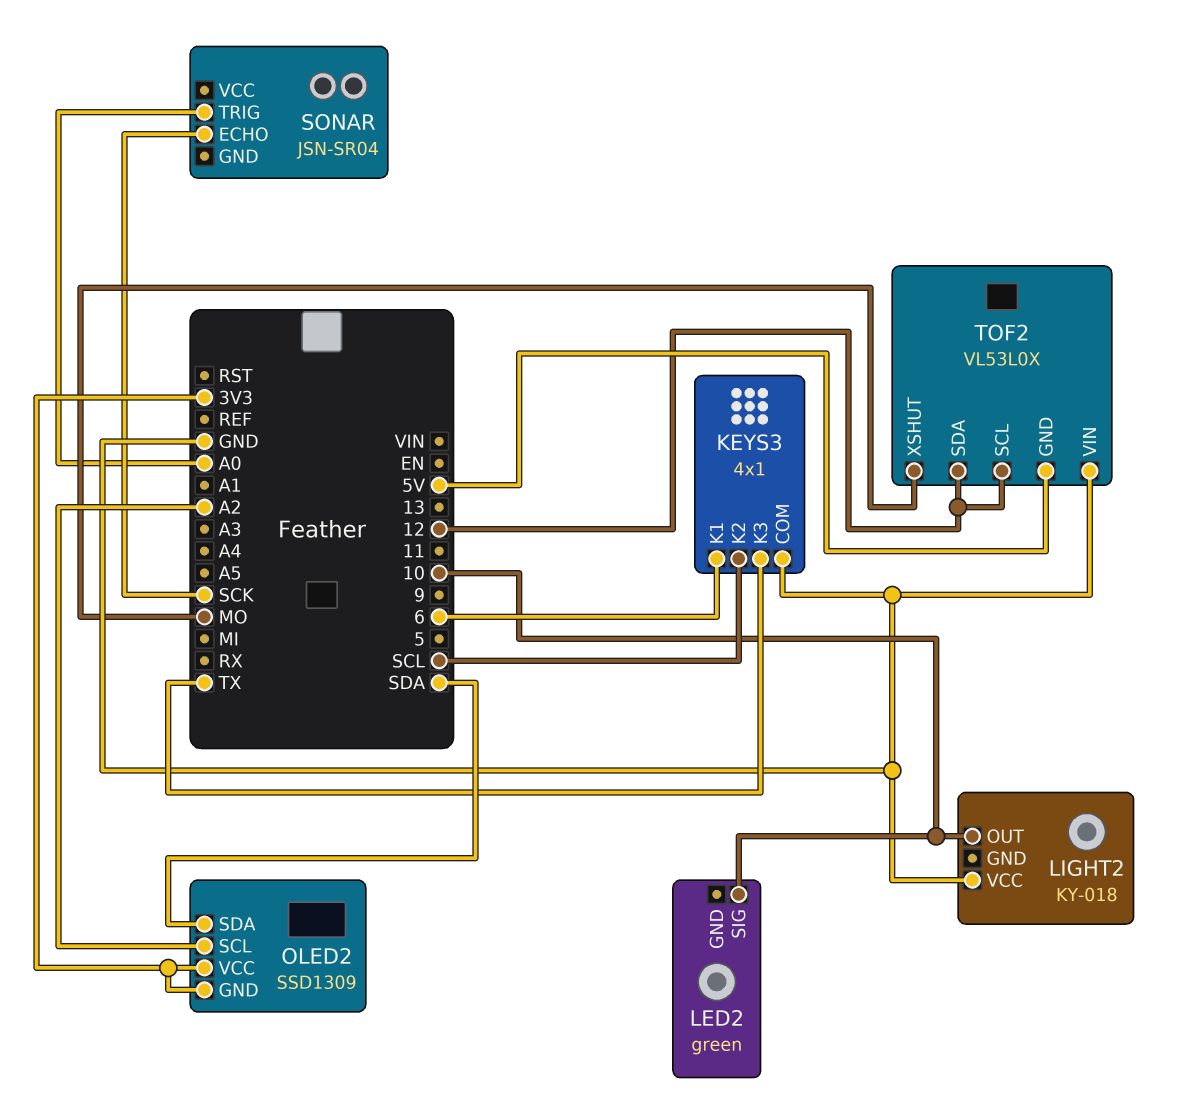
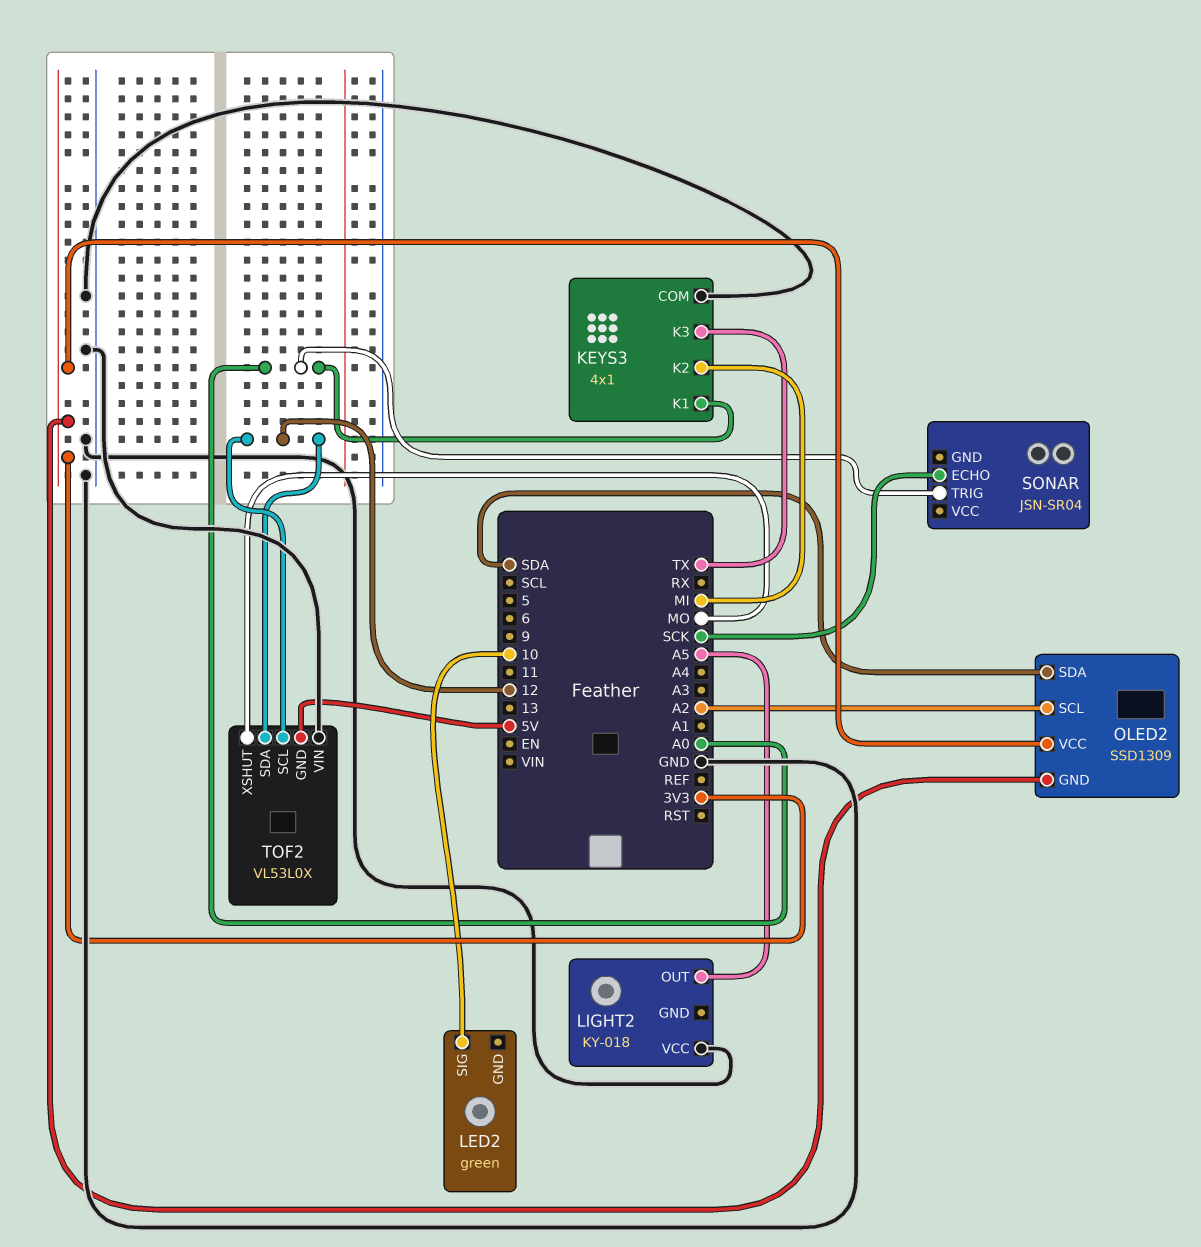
KEYS3 pin K1: 6 -> A0
KEYS3 pin K2: SCL -> MI
LIGHT2 pin OUT: 10 -> A5

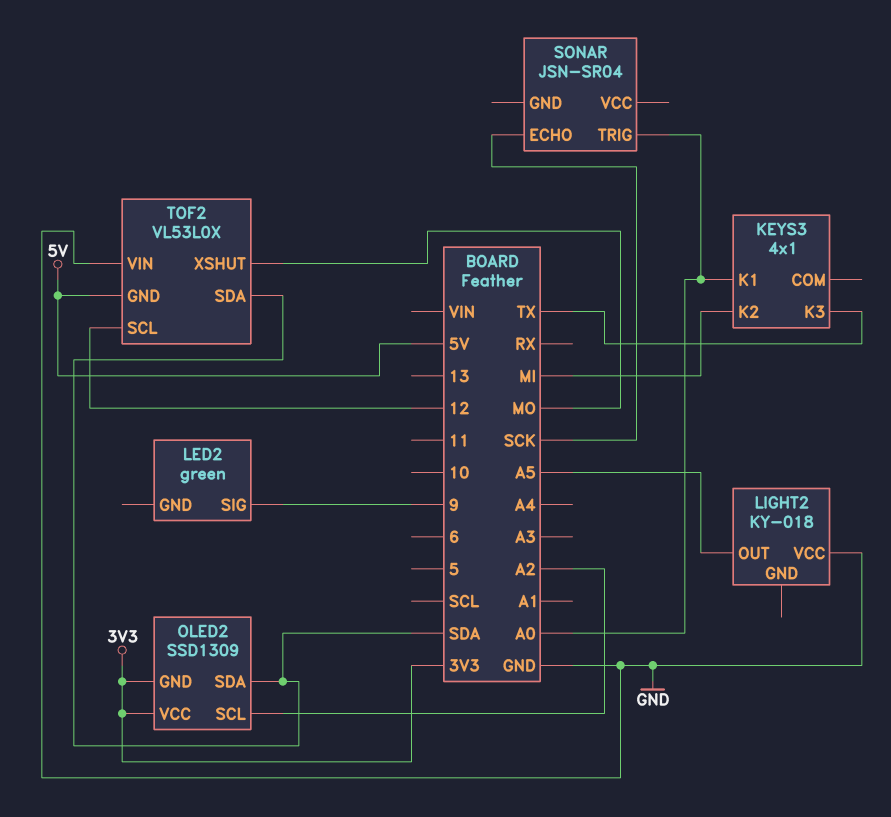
KEYS3 pin COM: GND -> none
LED2 pin SIG: 10 -> 9
TOF2 pin SDA: 12 -> SDA

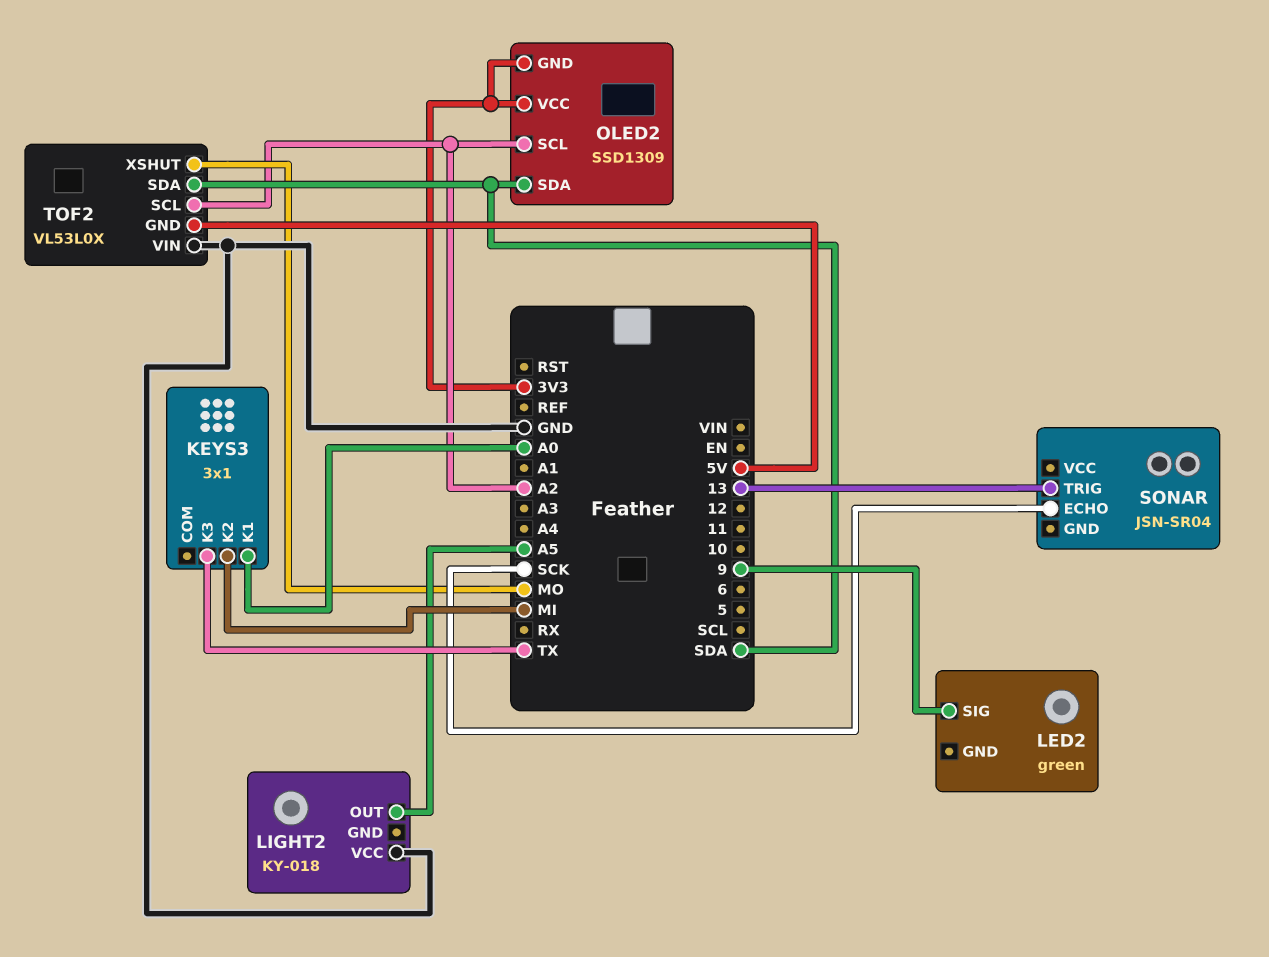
KEYS3: 4x1 -> 3x1
SONAR pin TRIG: A0 -> 13
TOF2 pin SCL: 12 -> A2

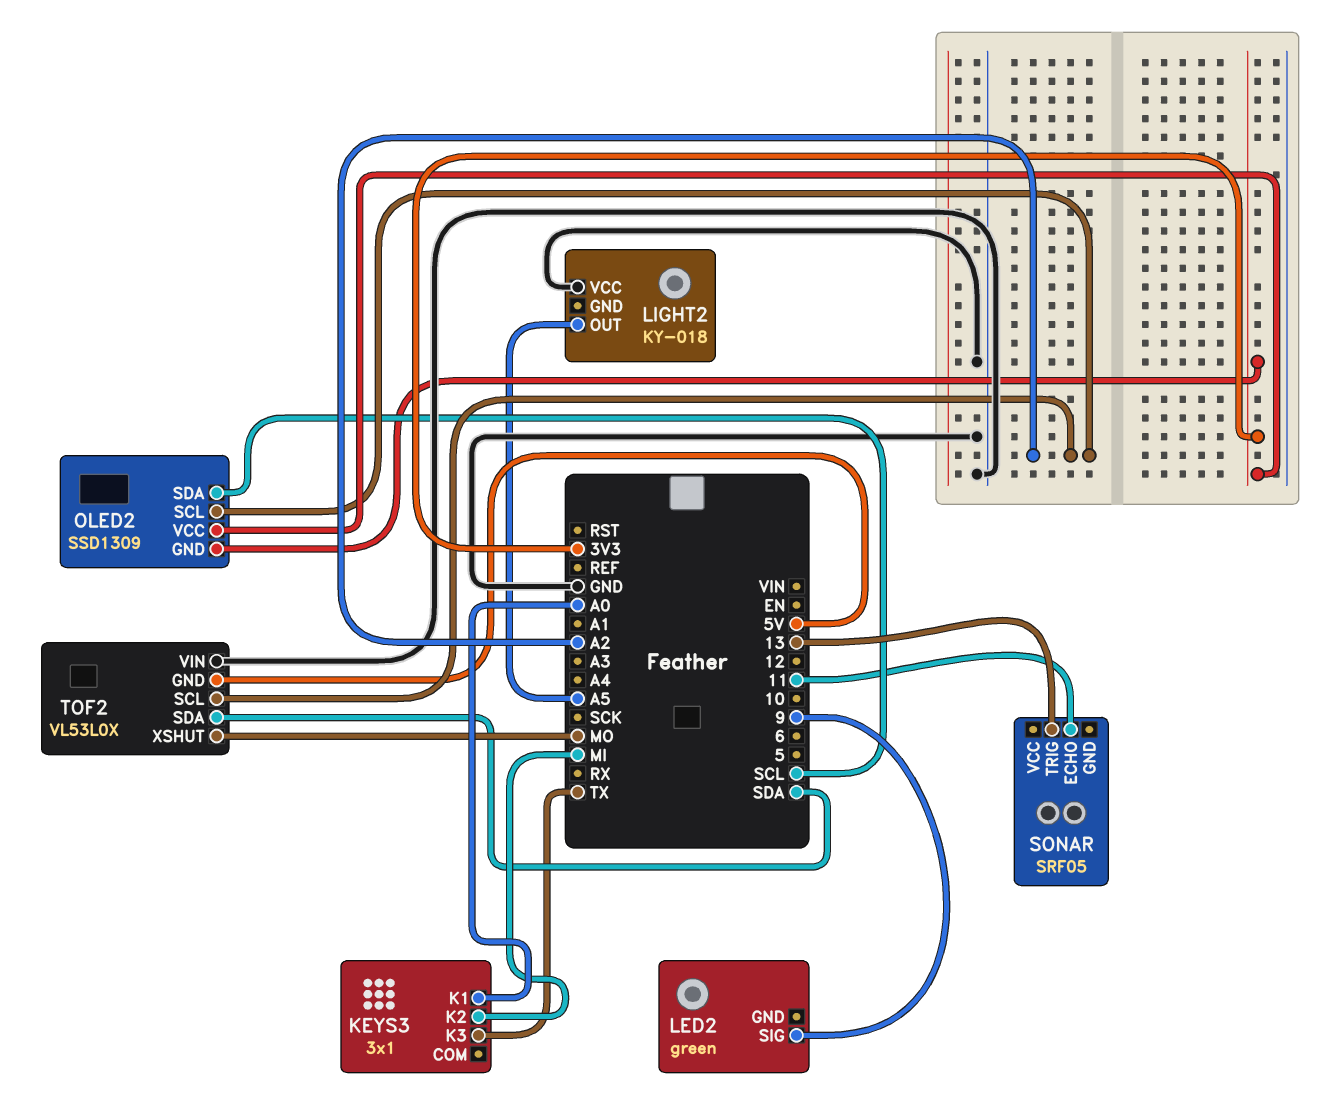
OLED2 pin SDA: SDA -> SCL
SONAR: JSN-SR04 -> SRF05
SONAR pin ECHO: SCK -> 11

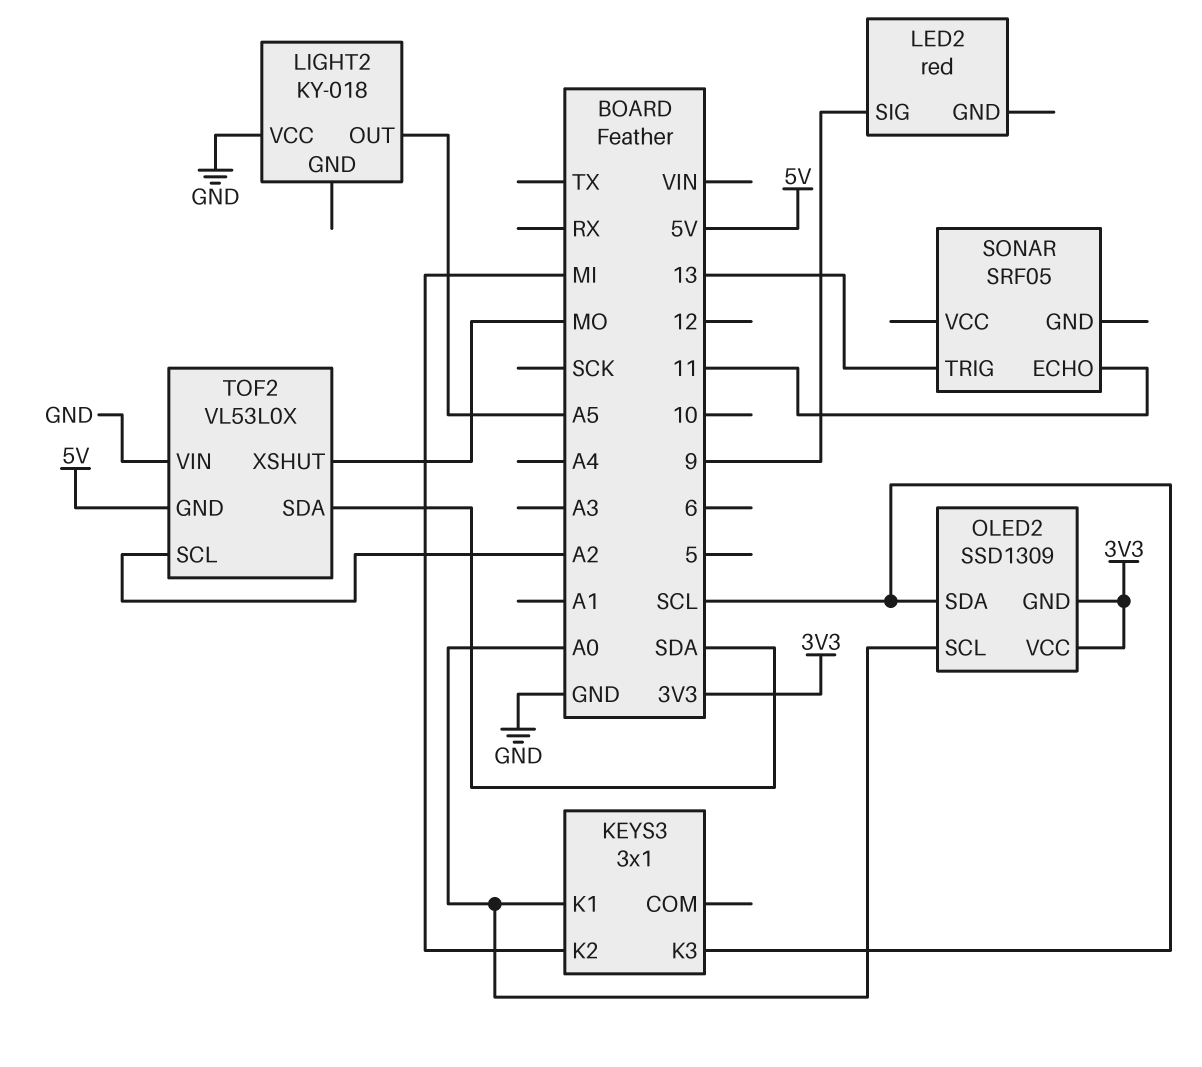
KEYS3 pin K3: TX -> SCL
LED2: green -> red
OLED2 pin SCL: A2 -> A0

